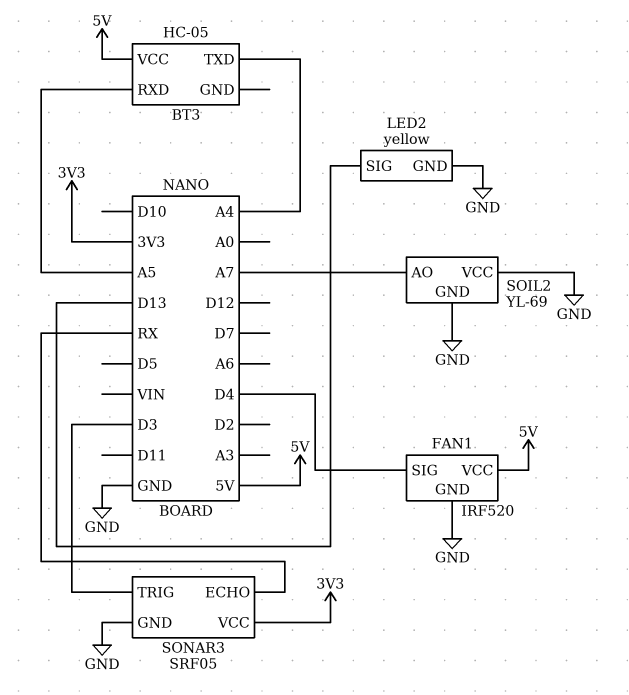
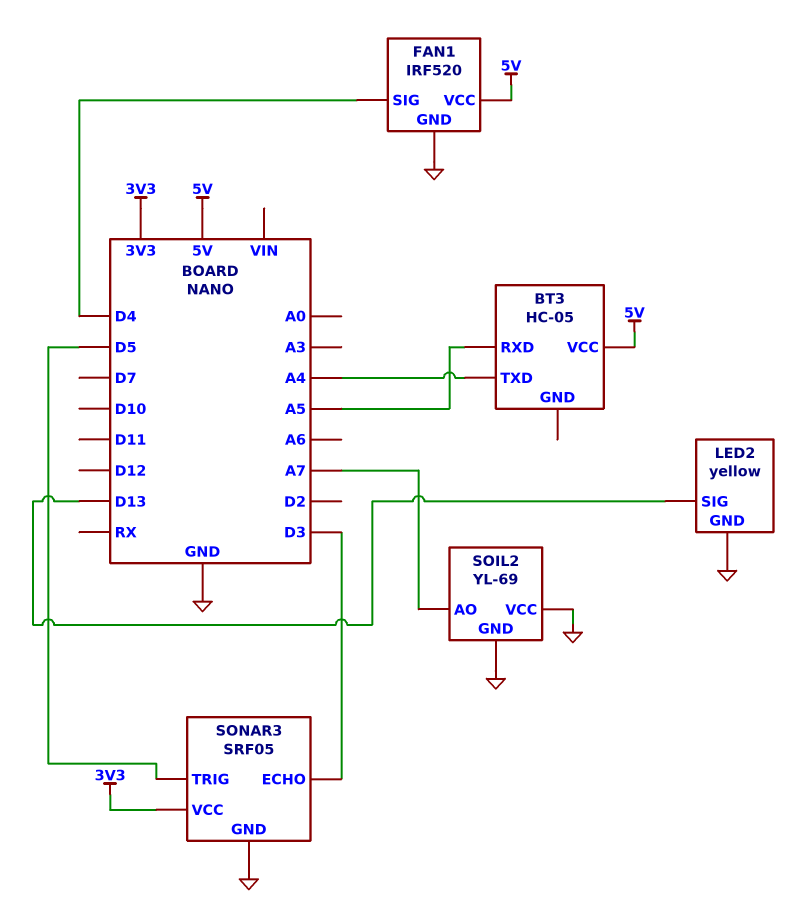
SONAR3 pin ECHO: RX -> D3
SONAR3 pin TRIG: D3 -> D5

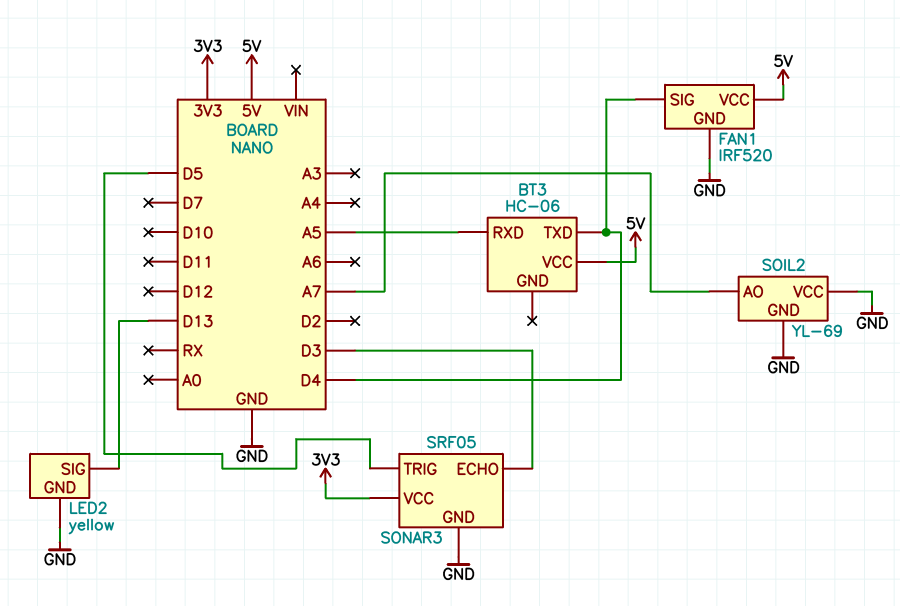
BT3: HC-05 -> HC-06
BT3 pin TXD: A4 -> D4

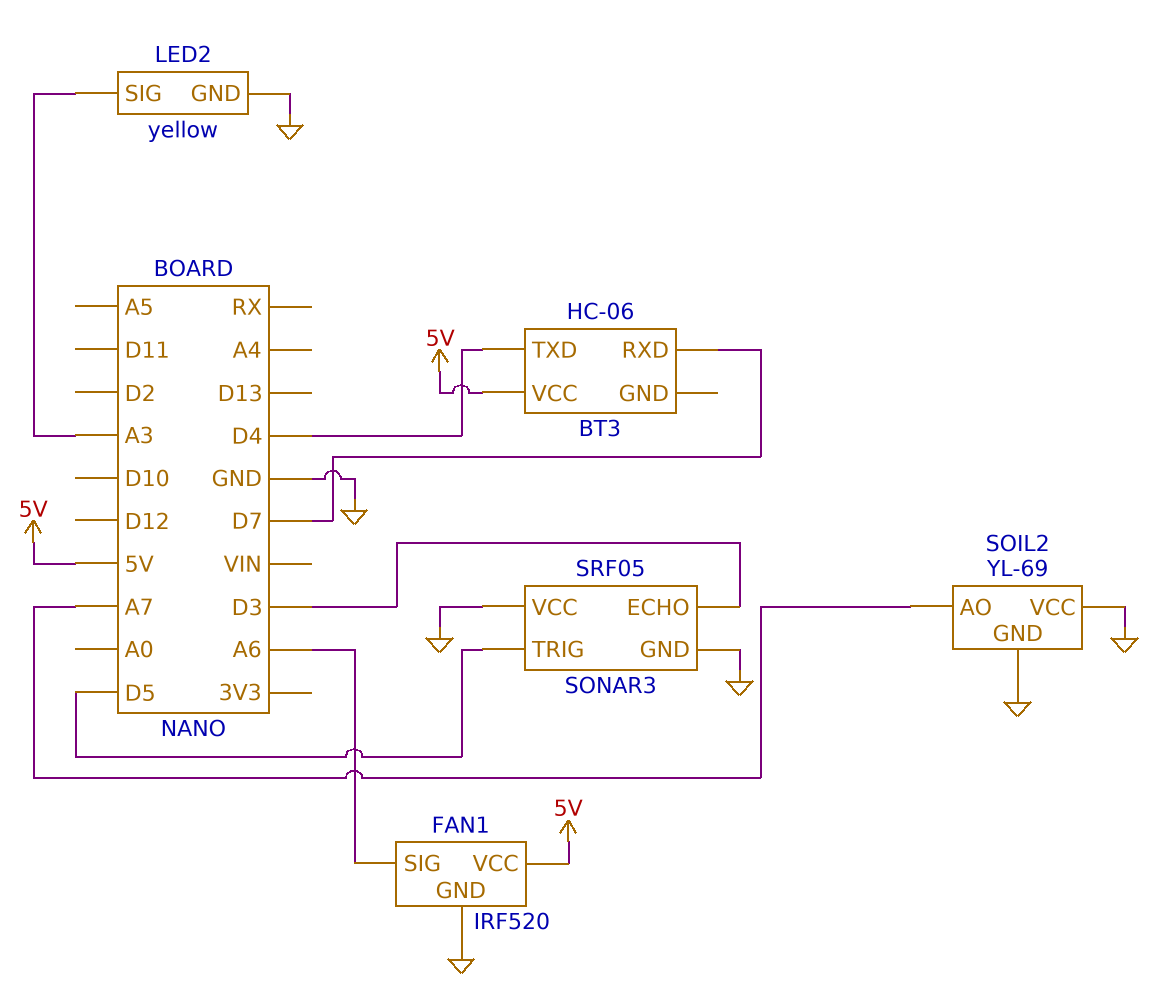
BT3 pin RXD: A5 -> D7
FAN1 pin SIG: D4 -> A6
LED2 pin SIG: D13 -> A3
SONAR3 pin VCC: 3V3 -> GND

